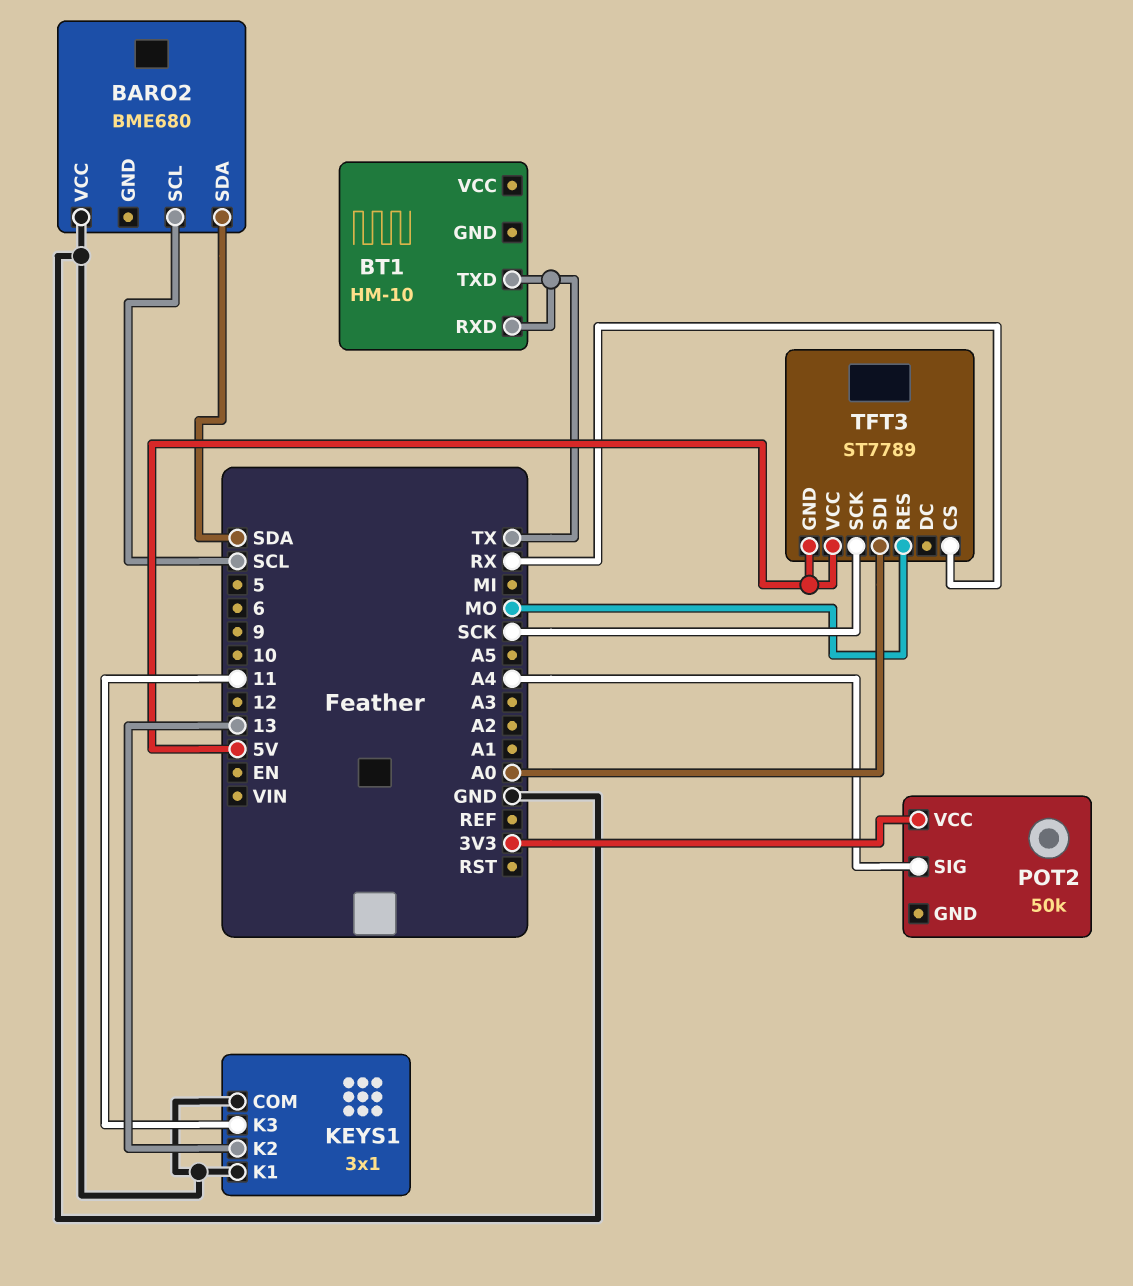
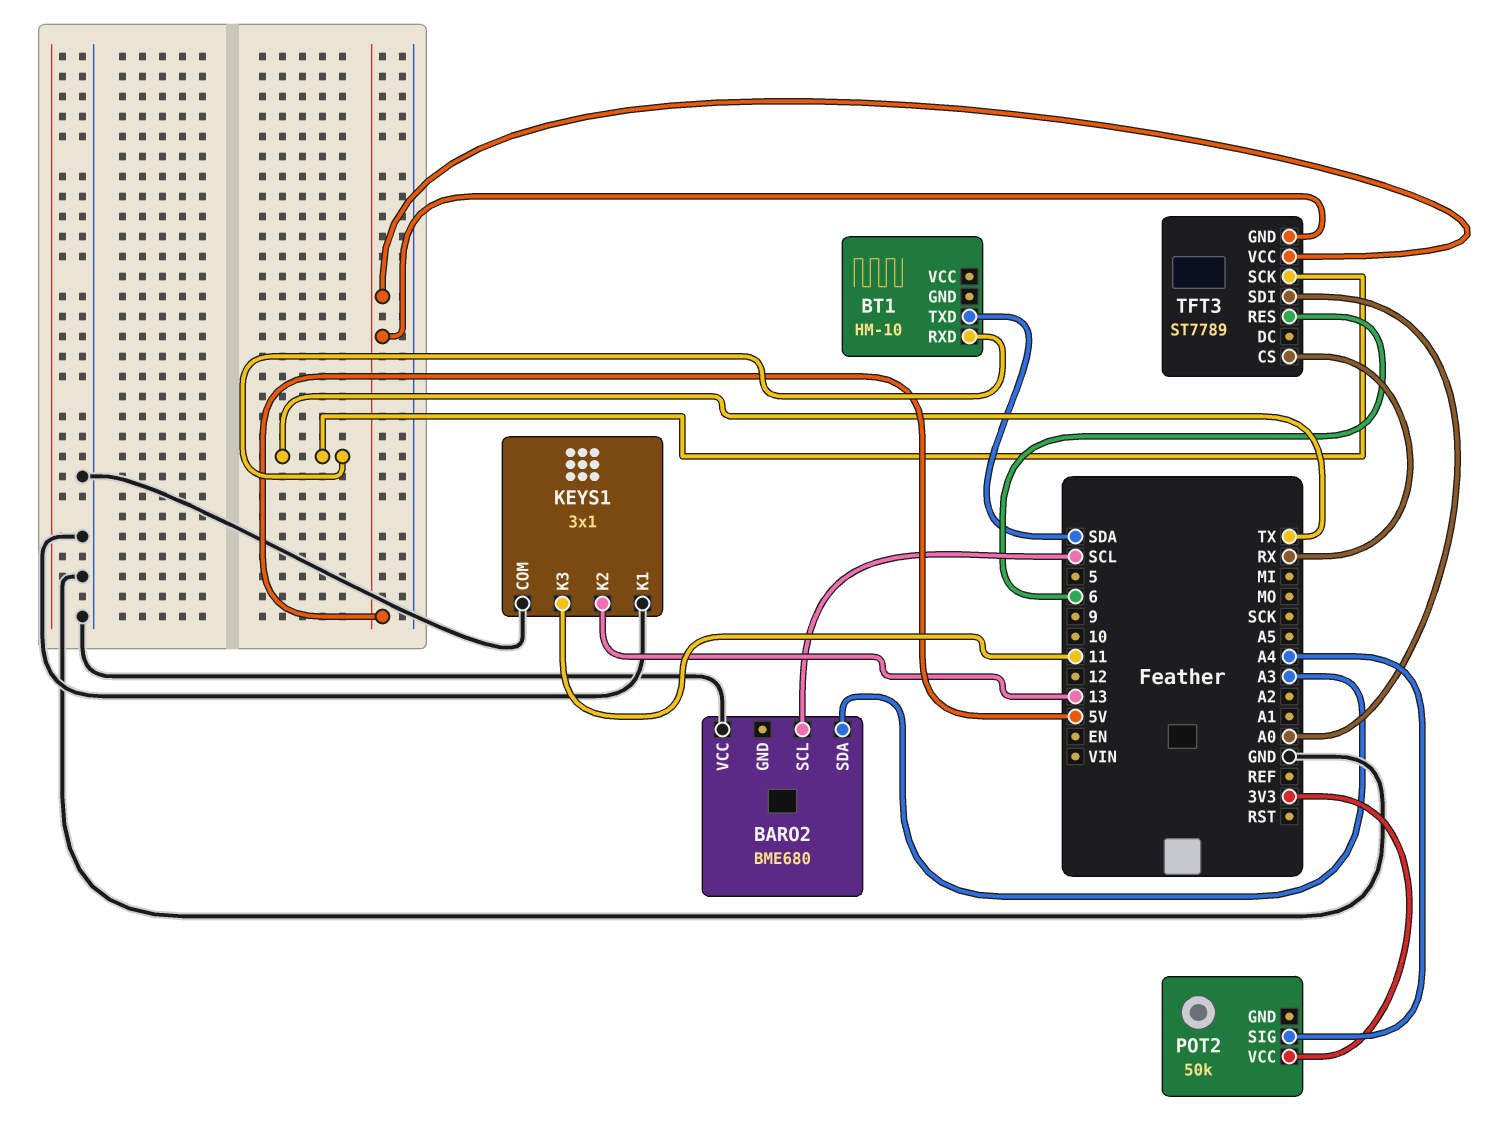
BARO2 pin SDA: SDA -> A3
BT1 pin TXD: TX -> SDA
TFT3 pin RES: MO -> 6
TFT3 pin SCK: SCK -> TX

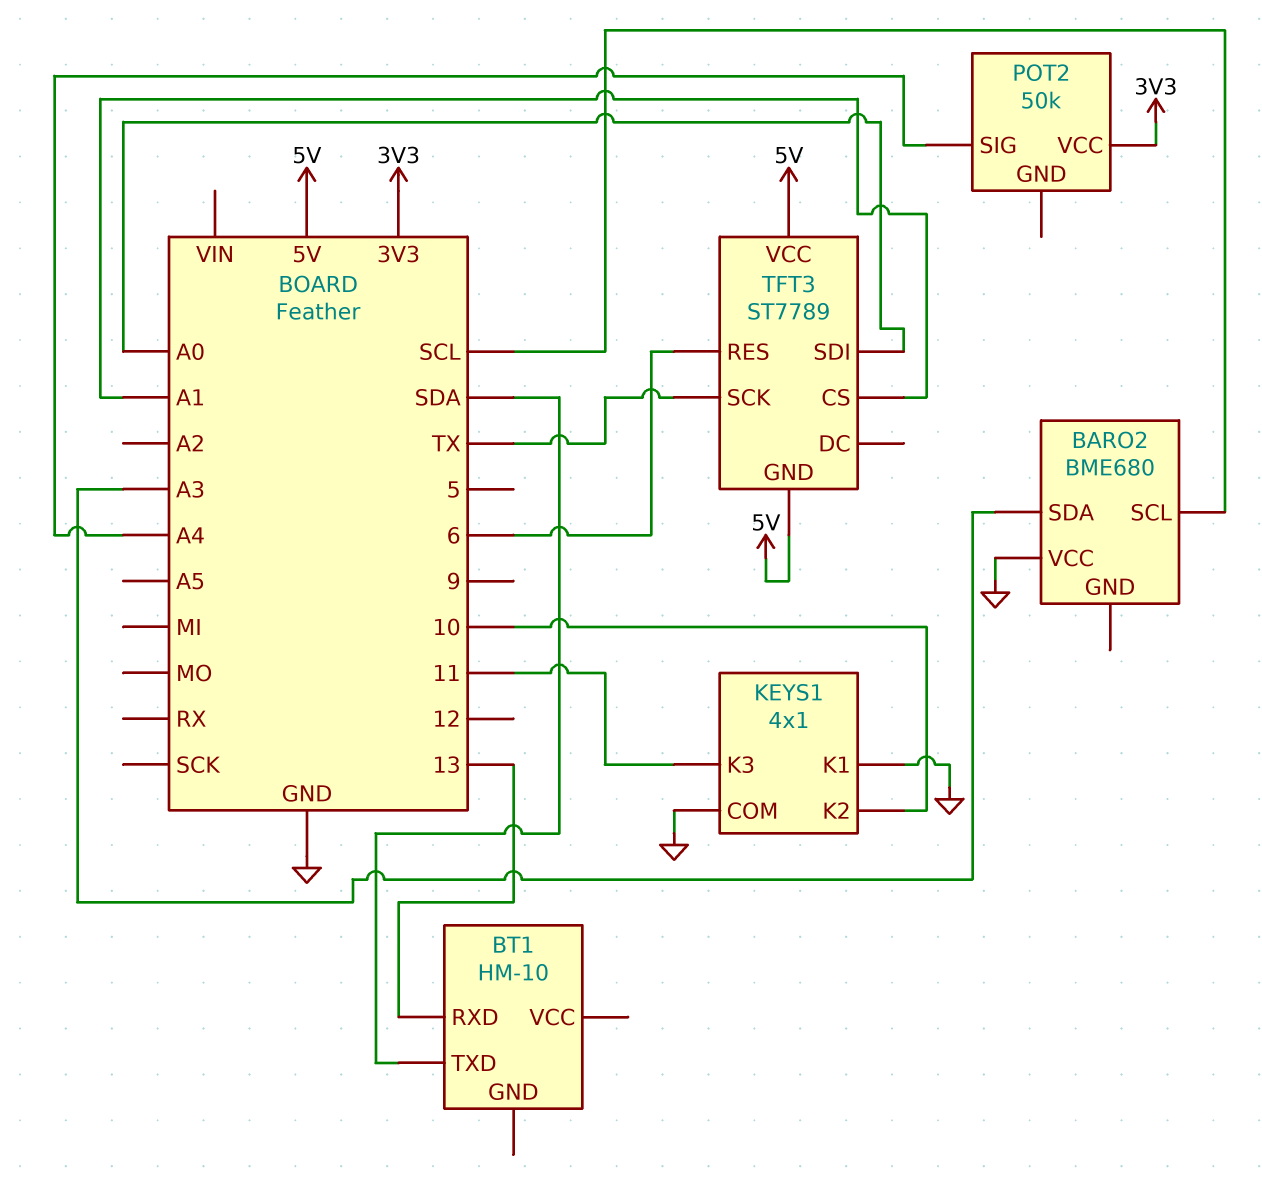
BT1 pin RXD: TX -> 13
KEYS1: 3x1 -> 4x1
KEYS1 pin K2: 13 -> 10
TFT3 pin CS: RX -> A1

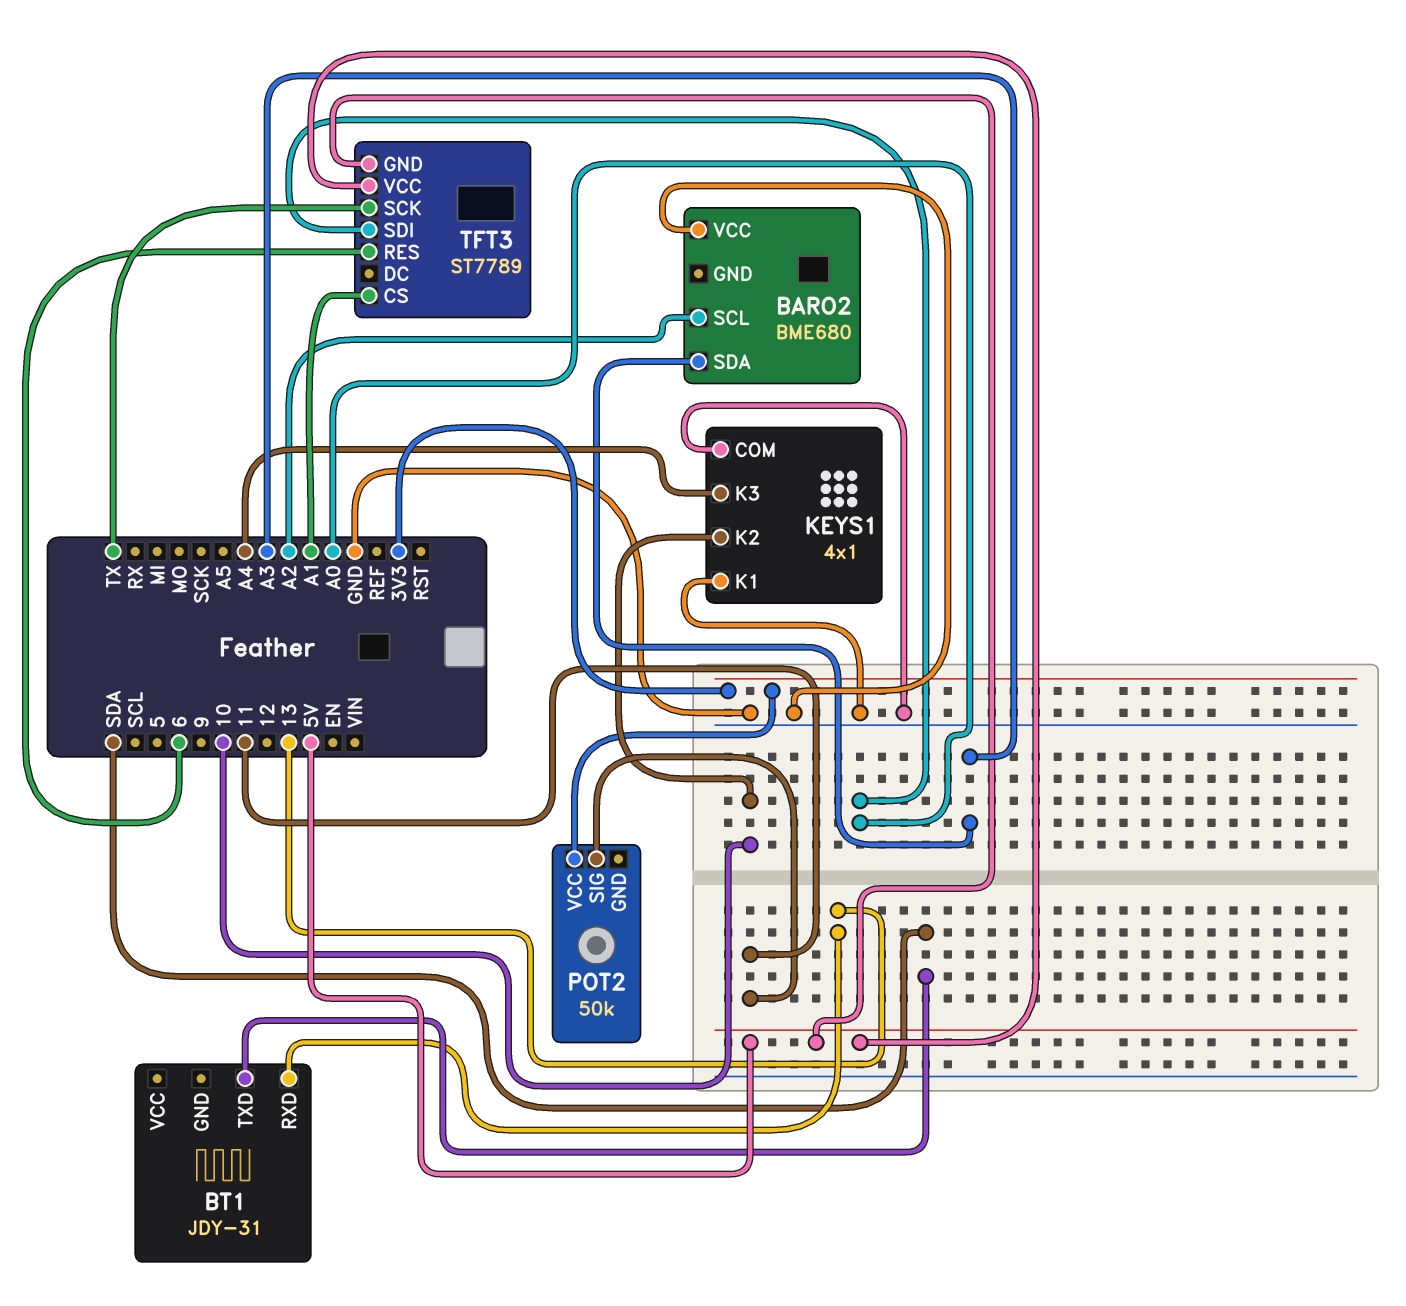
BARO2 pin SCL: SCL -> A2
BT1: HM-10 -> JDY-31
KEYS1 pin K3: 11 -> A4
POT2 pin SIG: A4 -> 11

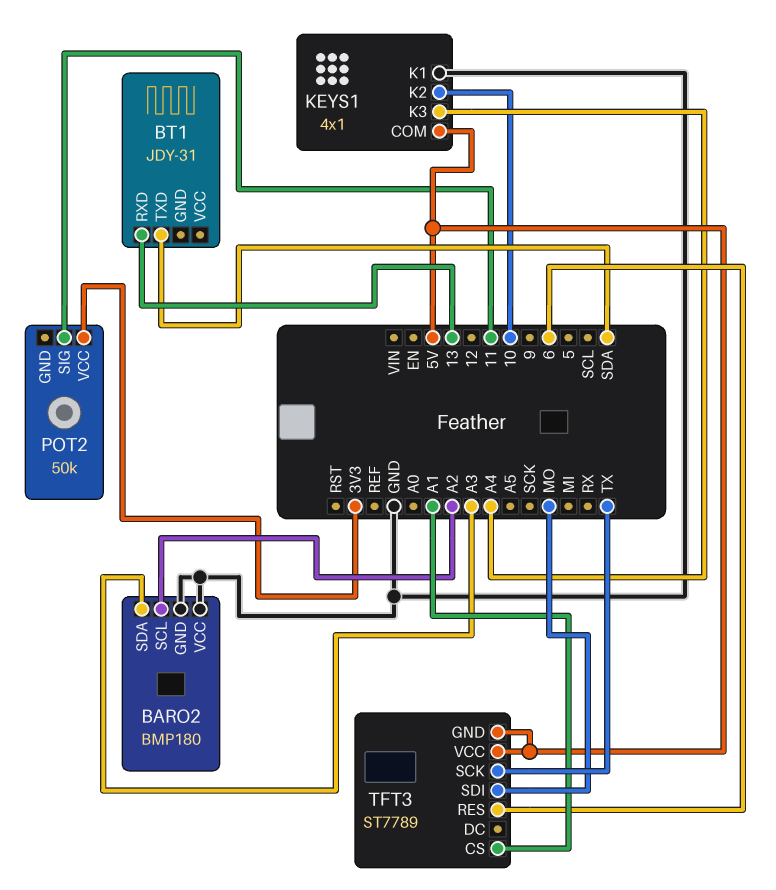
BARO2: BME680 -> BMP180
BARO2 pin GND: none -> GND
KEYS1 pin COM: GND -> 5V
TFT3 pin SDI: A0 -> MO

